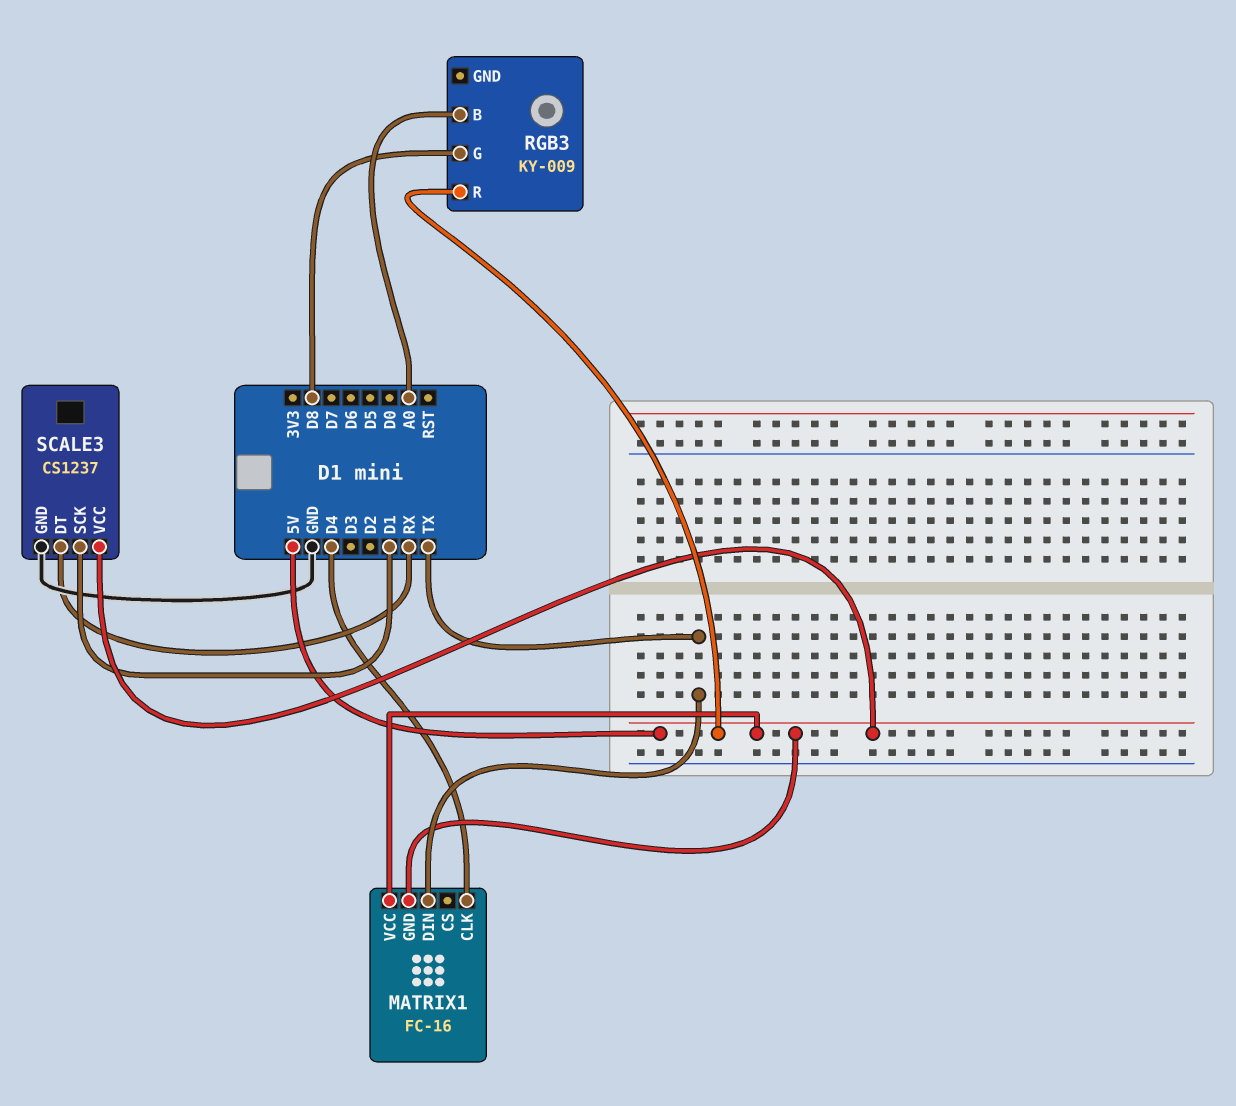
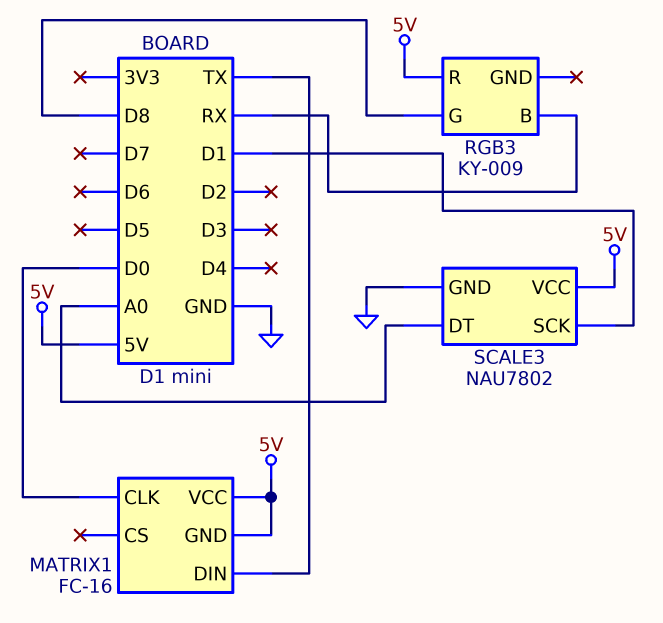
MATRIX1 pin CLK: D4 -> D0
RGB3 pin B: A0 -> RX
SCALE3: CS1237 -> NAU7802
SCALE3 pin DT: RX -> A0

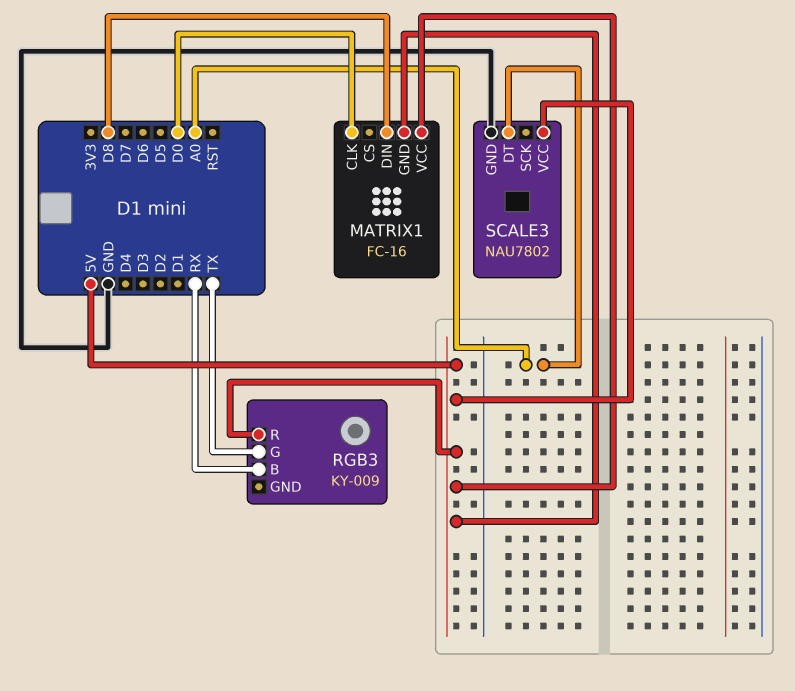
MATRIX1 pin DIN: TX -> D8
RGB3 pin G: D8 -> TX
SCALE3 pin SCK: D1 -> none

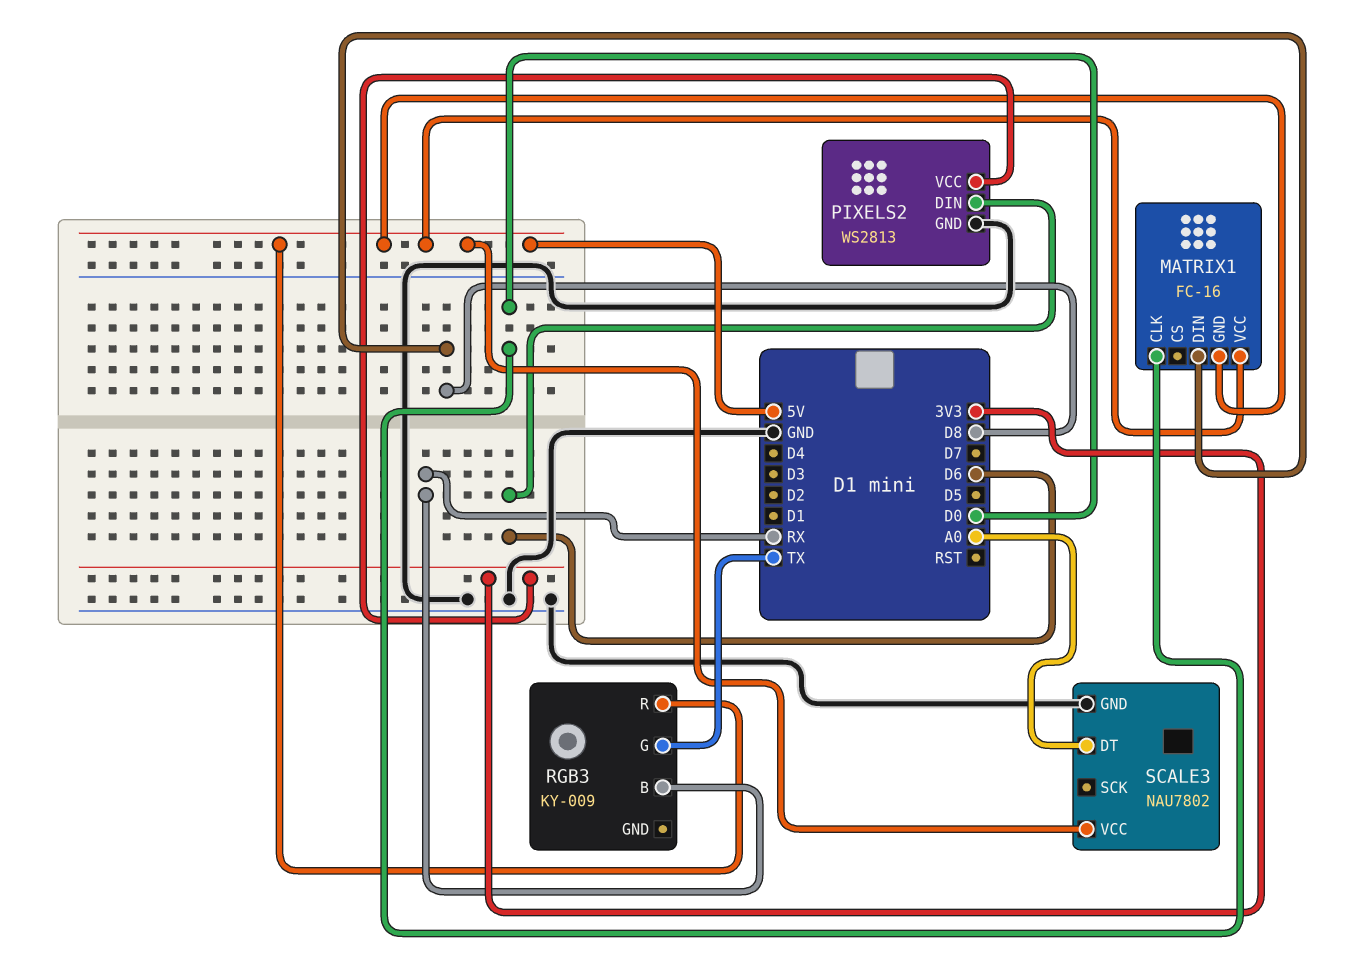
PIXELS2: none -> WS2813
PIXELS2 pin DIN: none -> D6
PIXELS2 pin GND: none -> GND
PIXELS2 pin VCC: none -> 3V3

